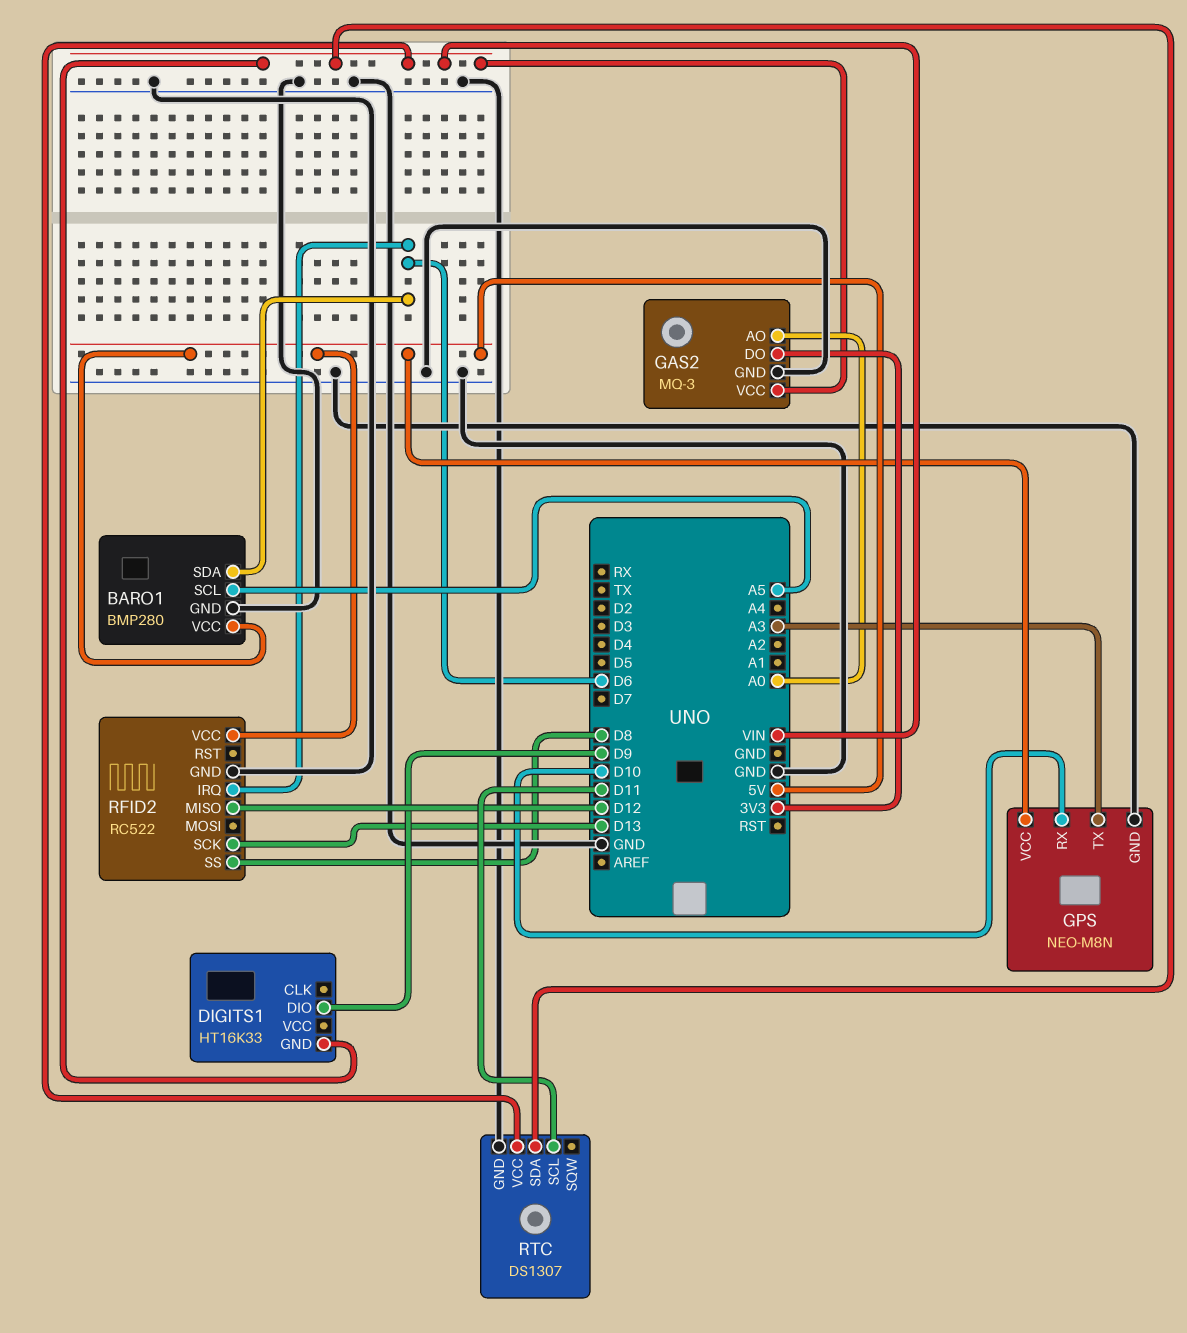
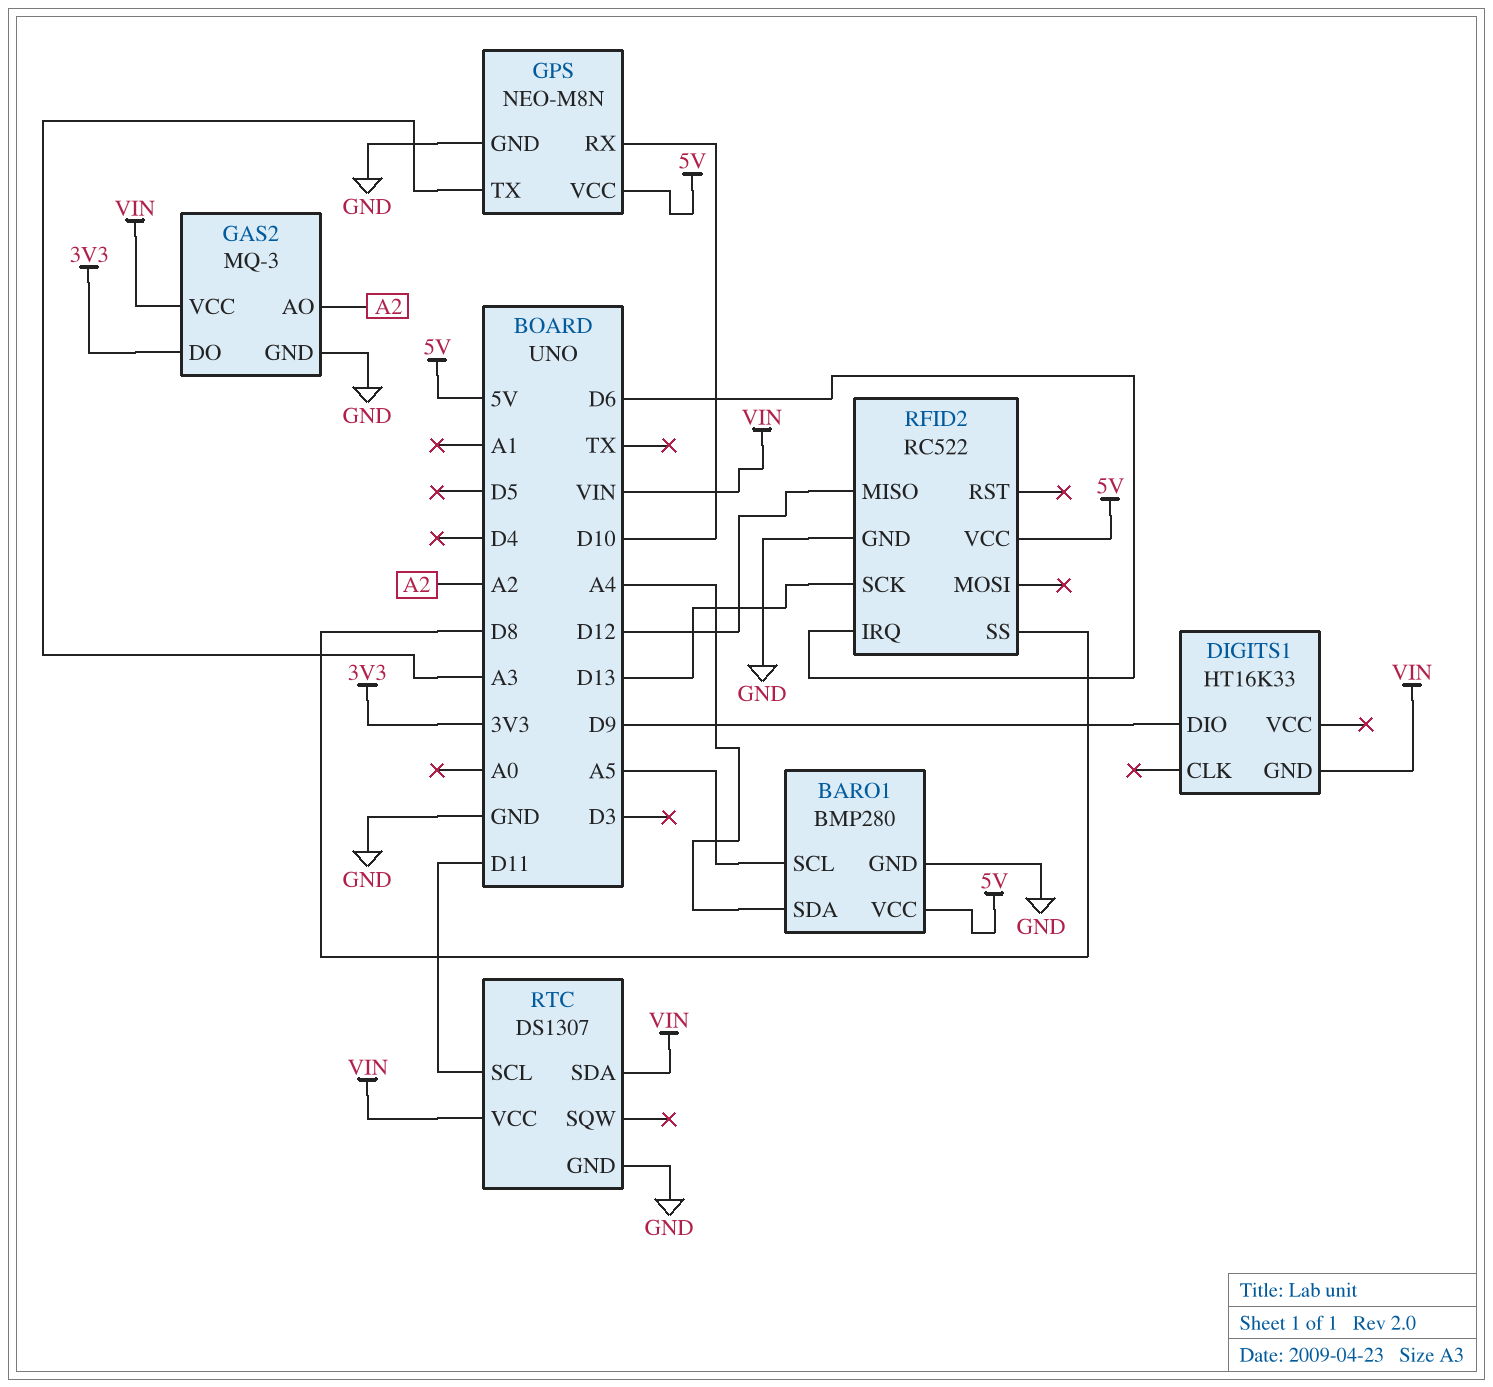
BARO1 pin SDA: D6 -> A4
GAS2 pin AO: A0 -> A2

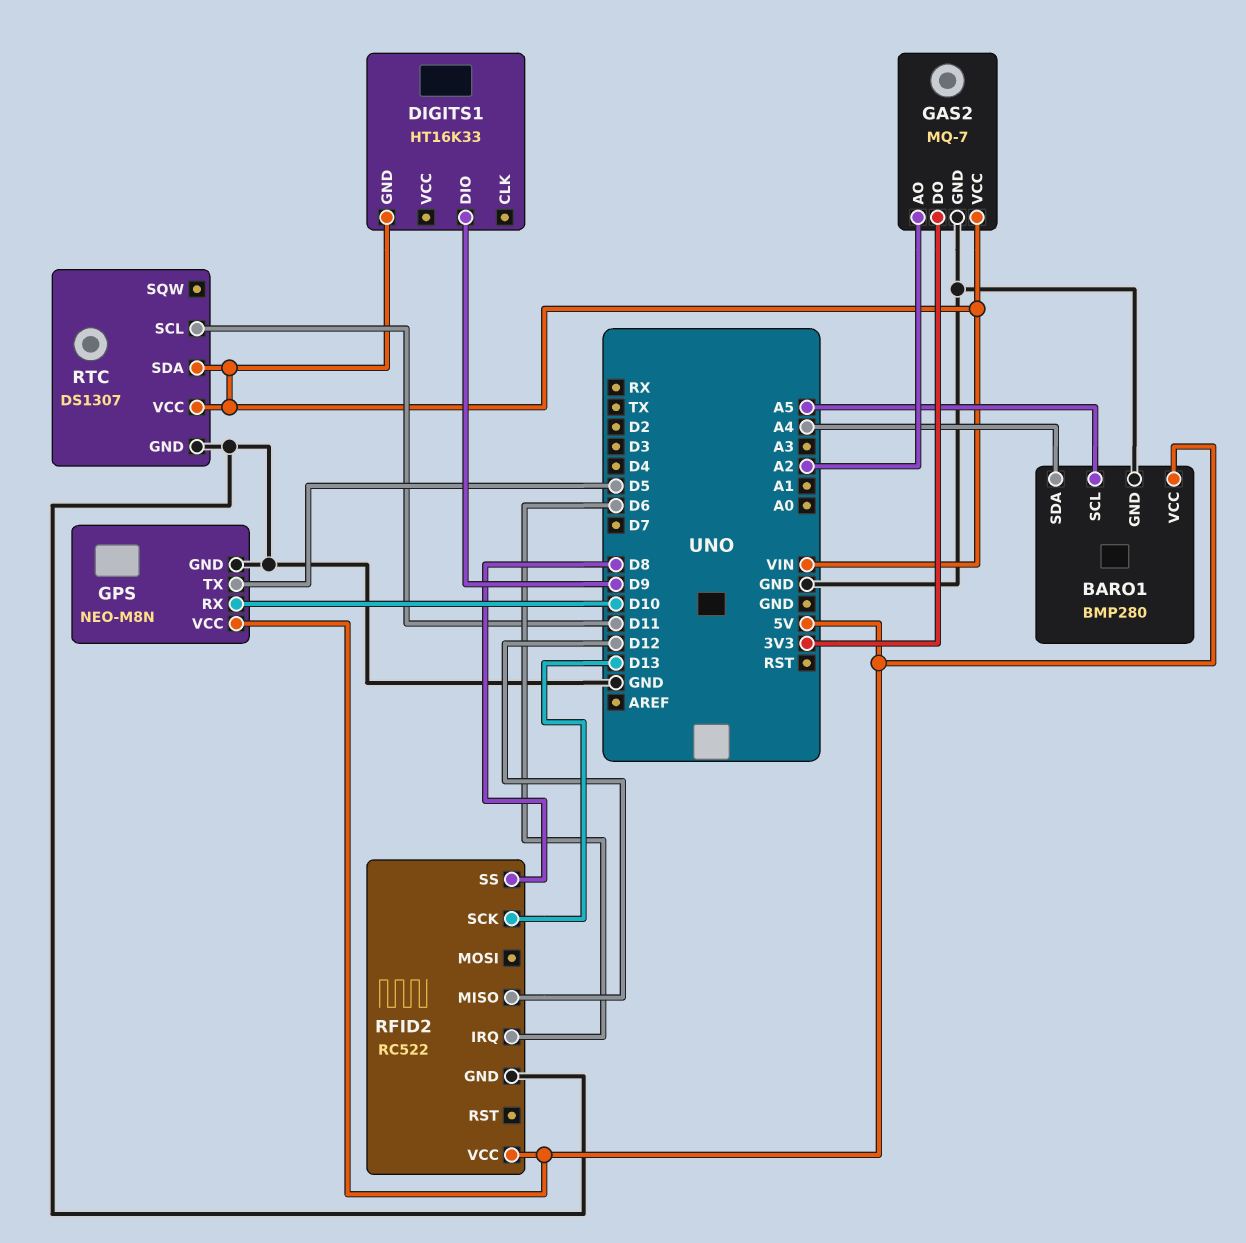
GAS2: MQ-3 -> MQ-7
GPS pin TX: A3 -> D5

